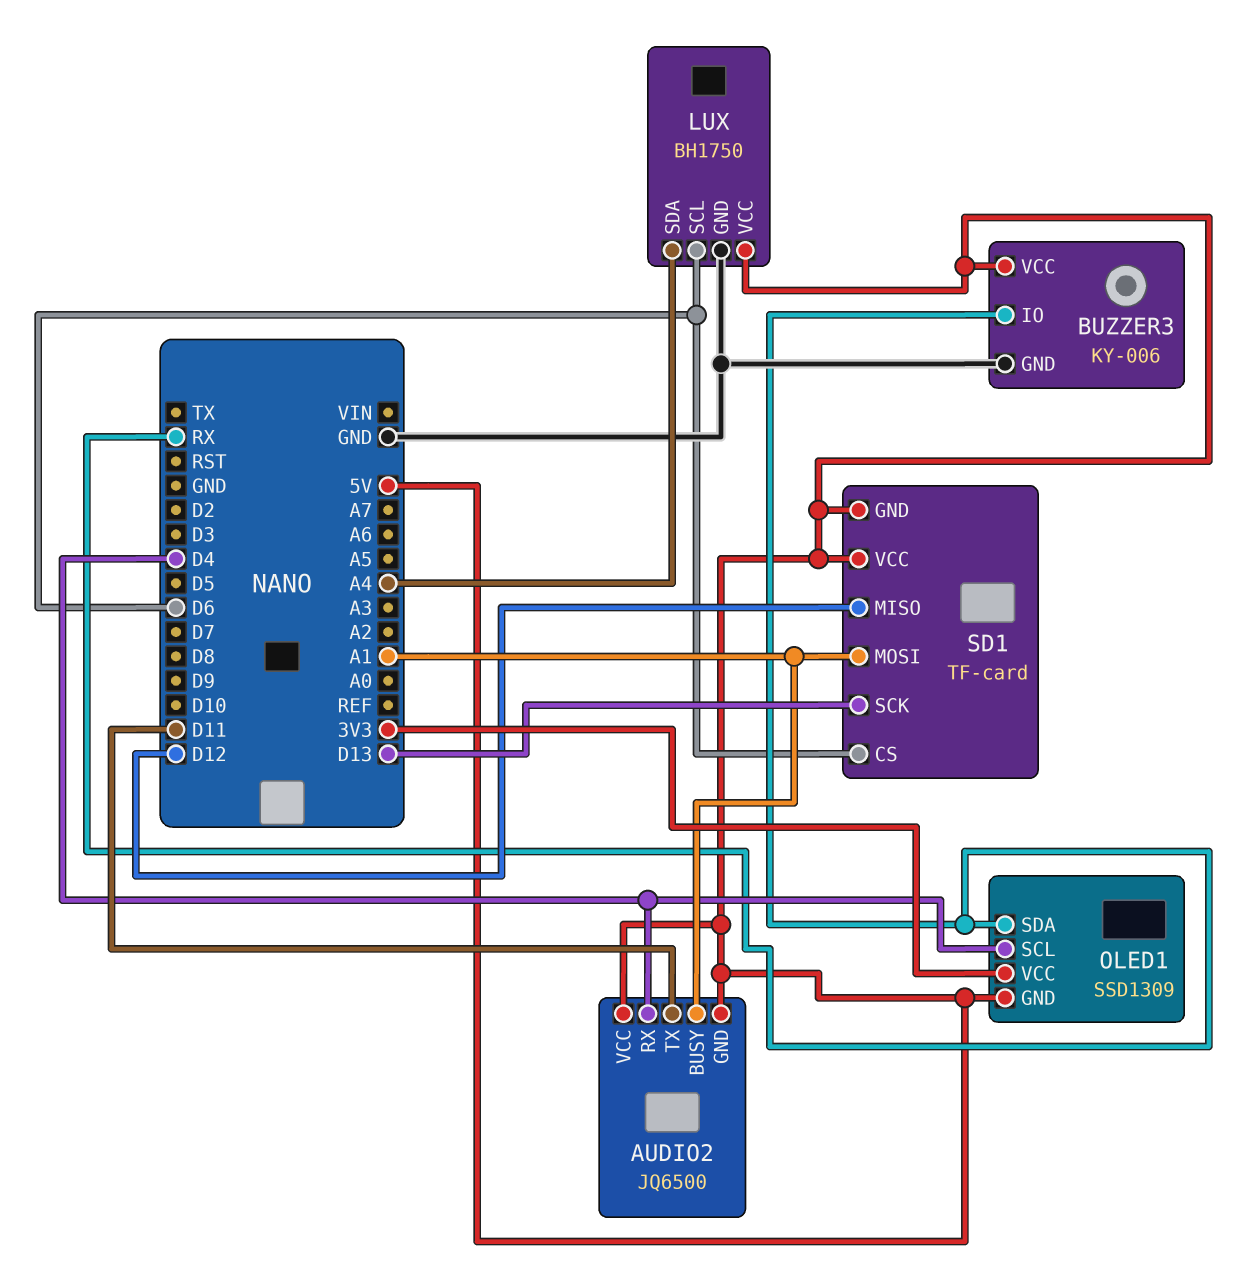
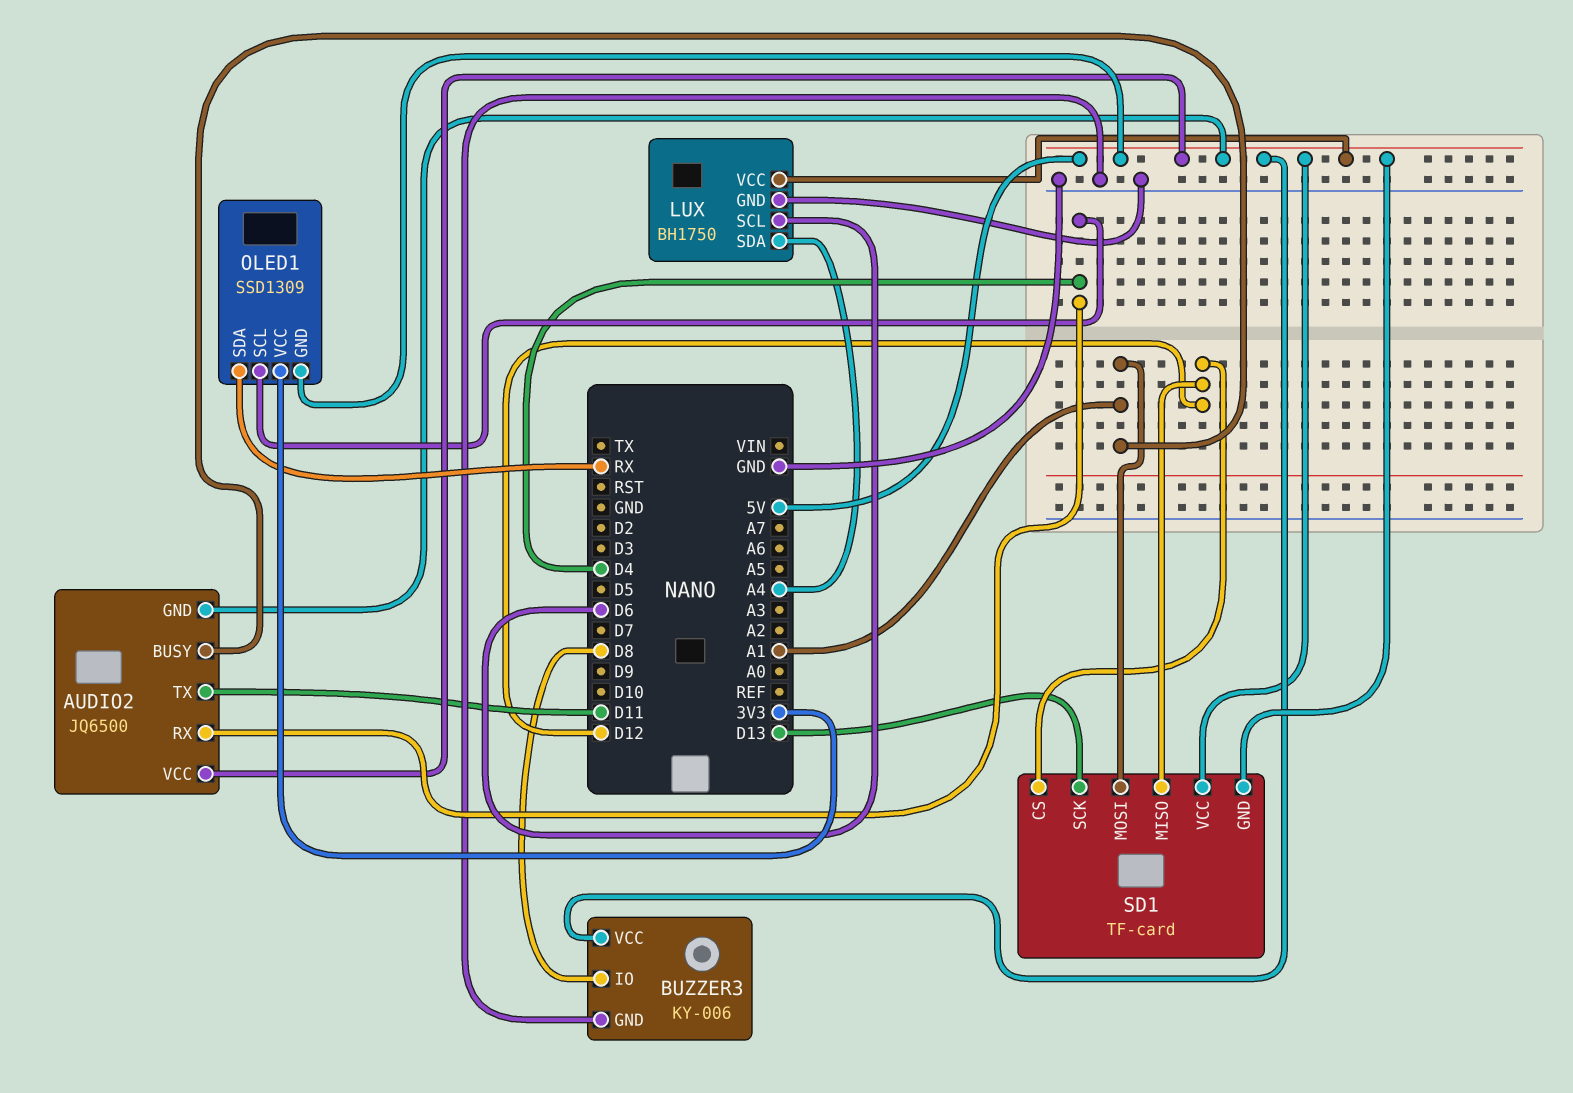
BUZZER3 pin IO: RX -> D8
SD1 pin CS: D6 -> D12

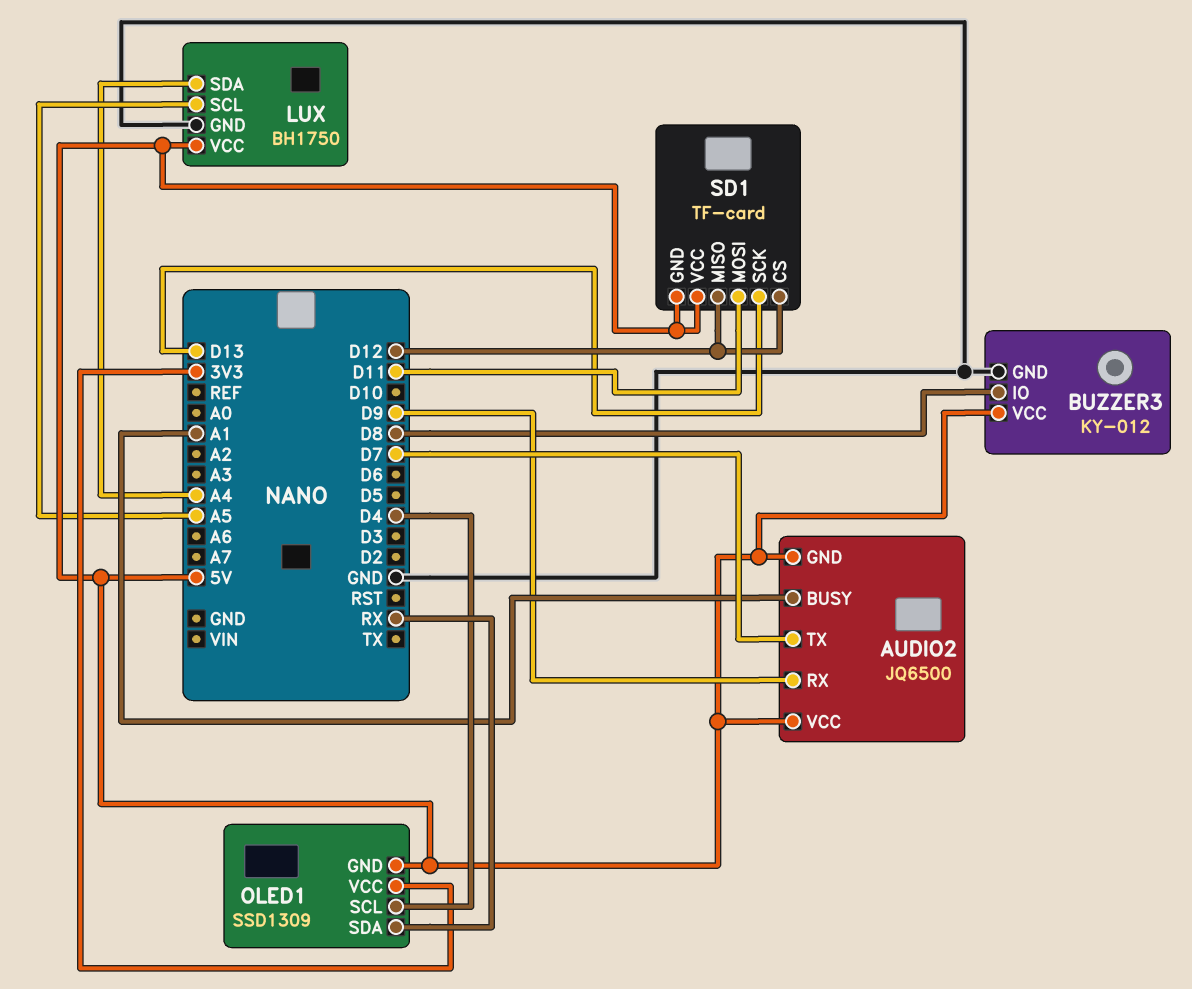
AUDIO2 pin RX: D4 -> D9
AUDIO2 pin TX: D11 -> D7
BUZZER3: KY-006 -> KY-012
LUX pin SCL: D6 -> A5
SD1 pin MOSI: A1 -> D11

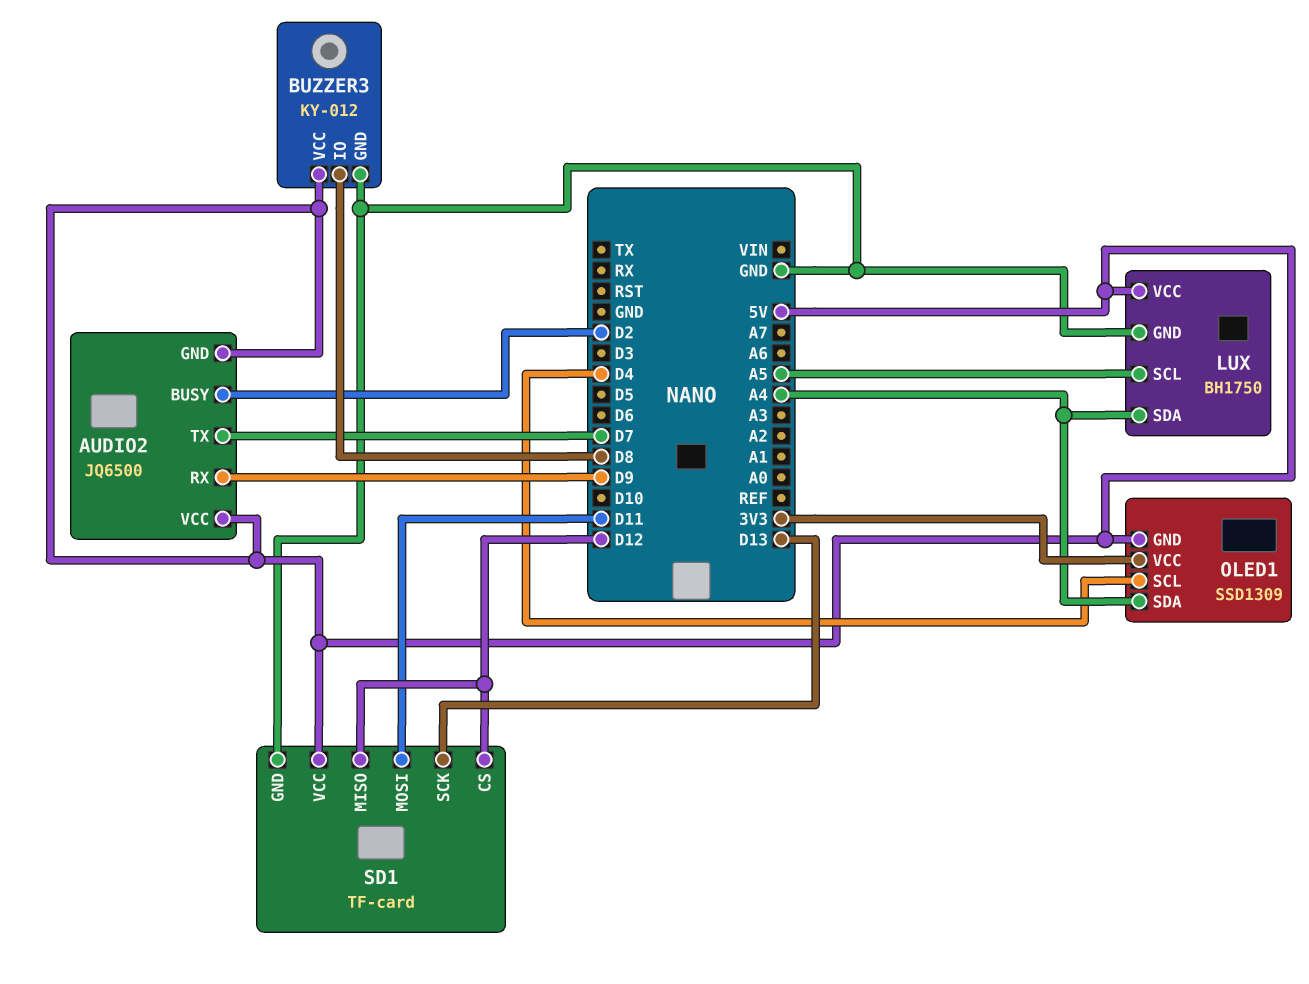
AUDIO2 pin BUSY: A1 -> D2
OLED1 pin SDA: RX -> A4
SD1 pin GND: 5V -> GND

